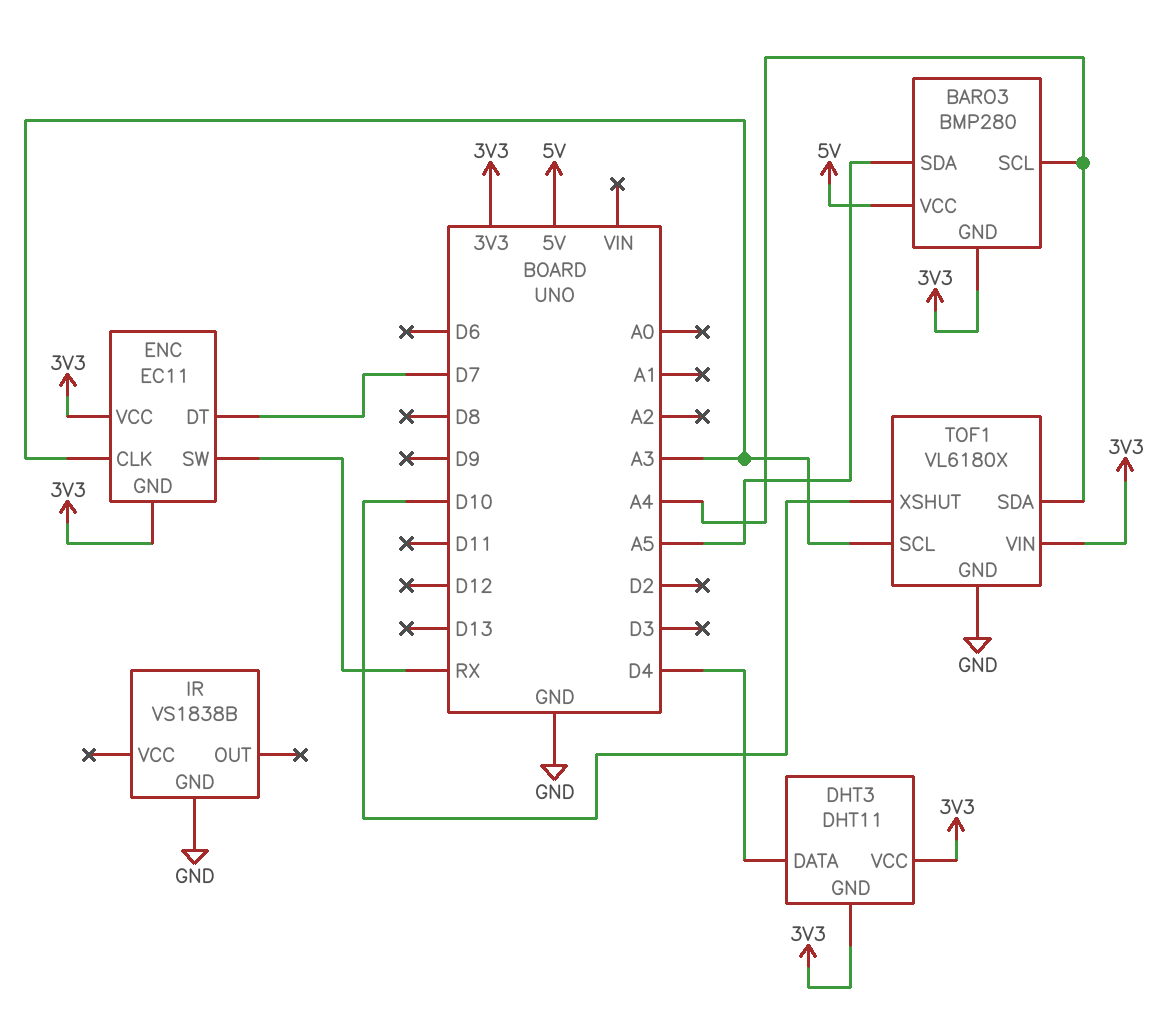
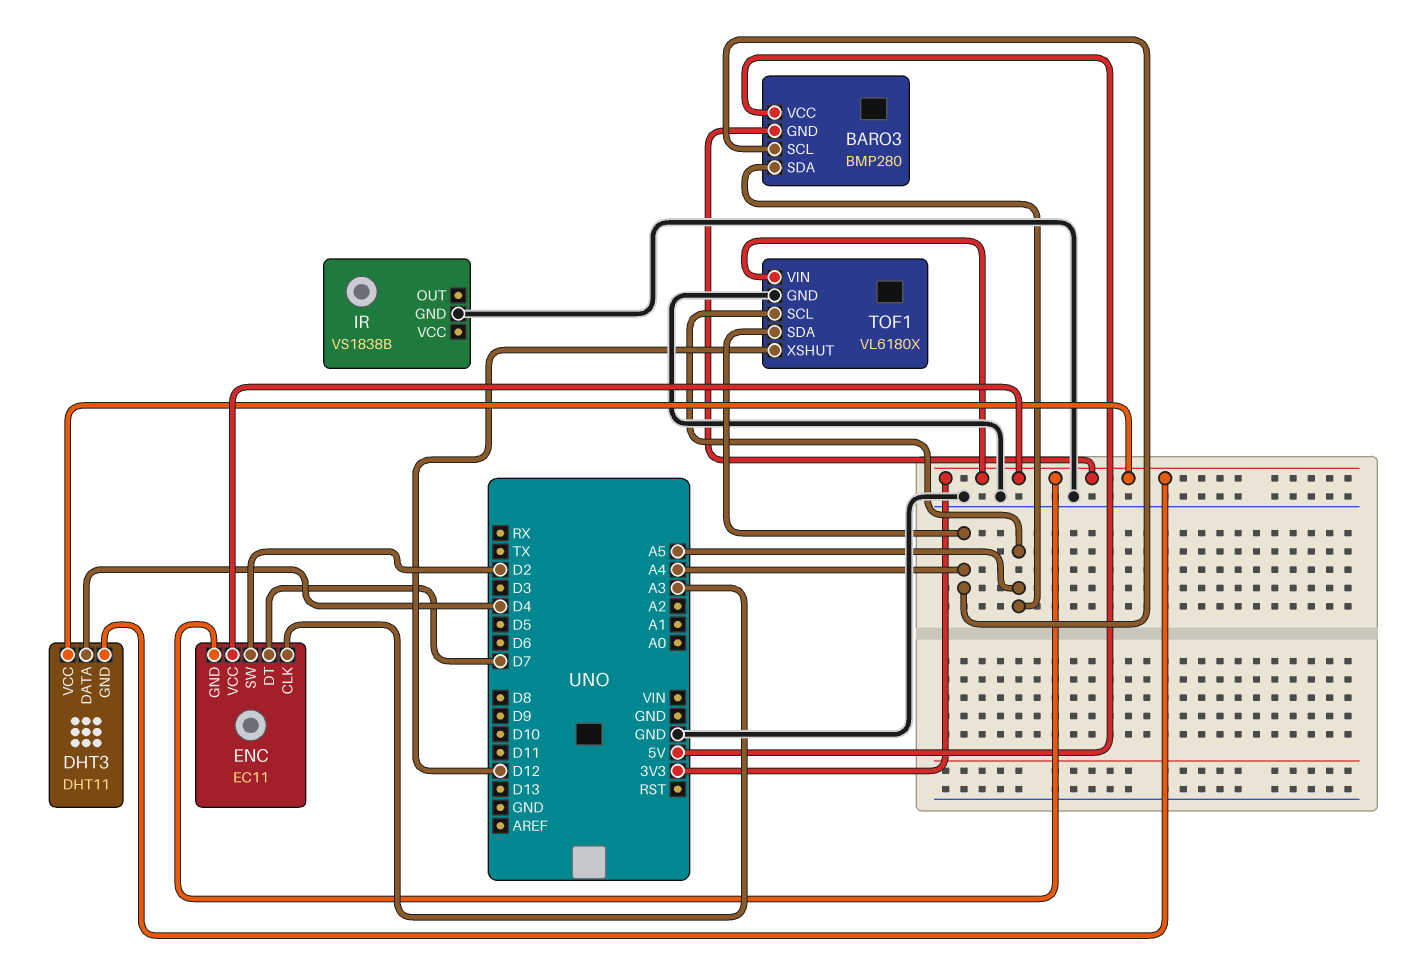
ENC pin SW: RX -> D2
TOF1 pin SCL: A3 -> A5
TOF1 pin XSHUT: D10 -> D12

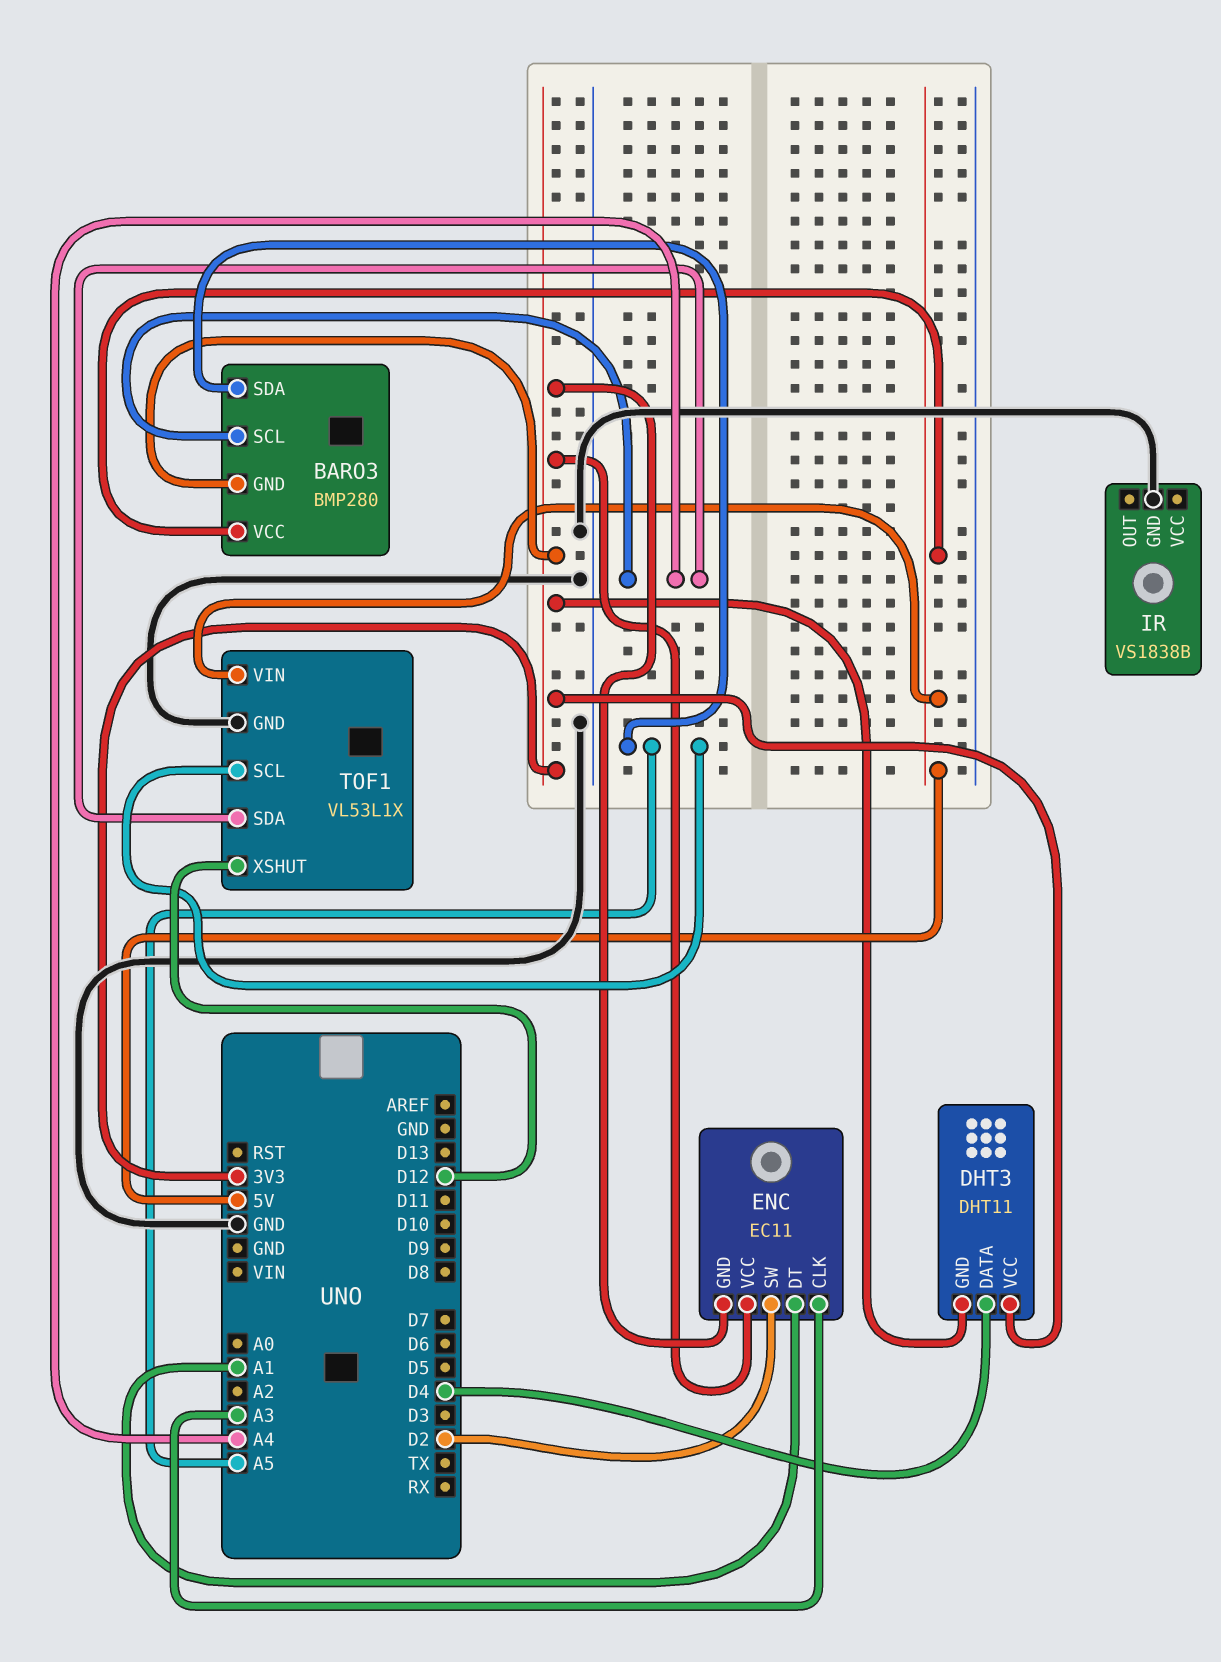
ENC pin DT: D7 -> A1
TOF1: VL6180X -> VL53L1X
TOF1 pin VIN: 3V3 -> 5V

